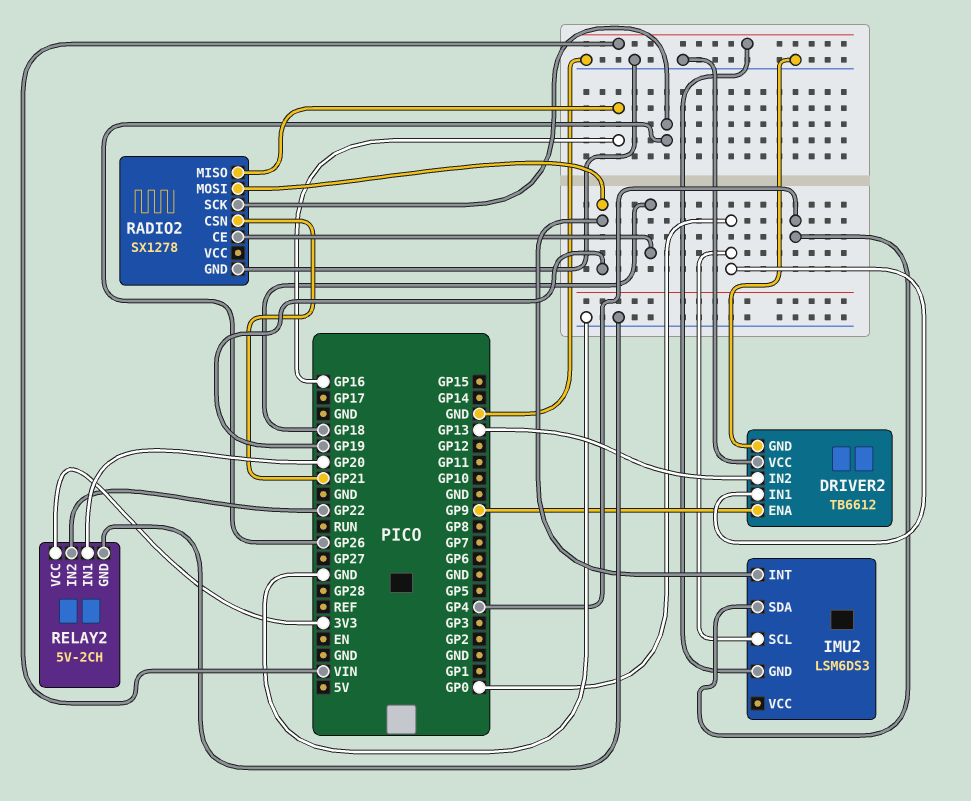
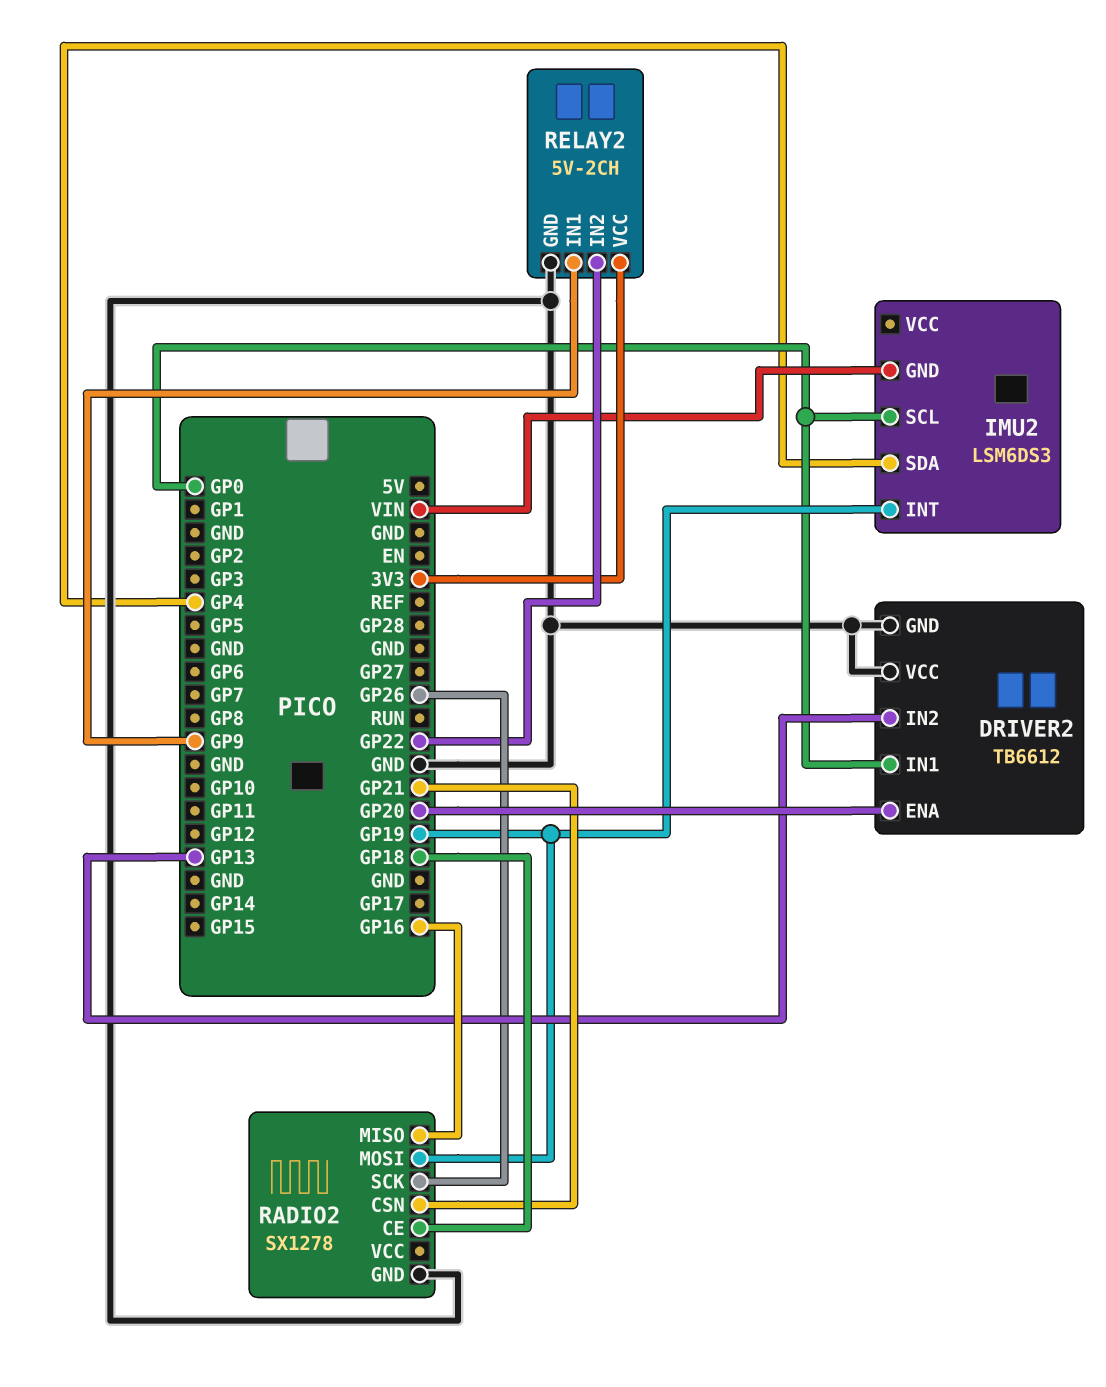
DRIVER2 pin ENA: GP9 -> GP20
RELAY2 pin IN1: GP20 -> GP9

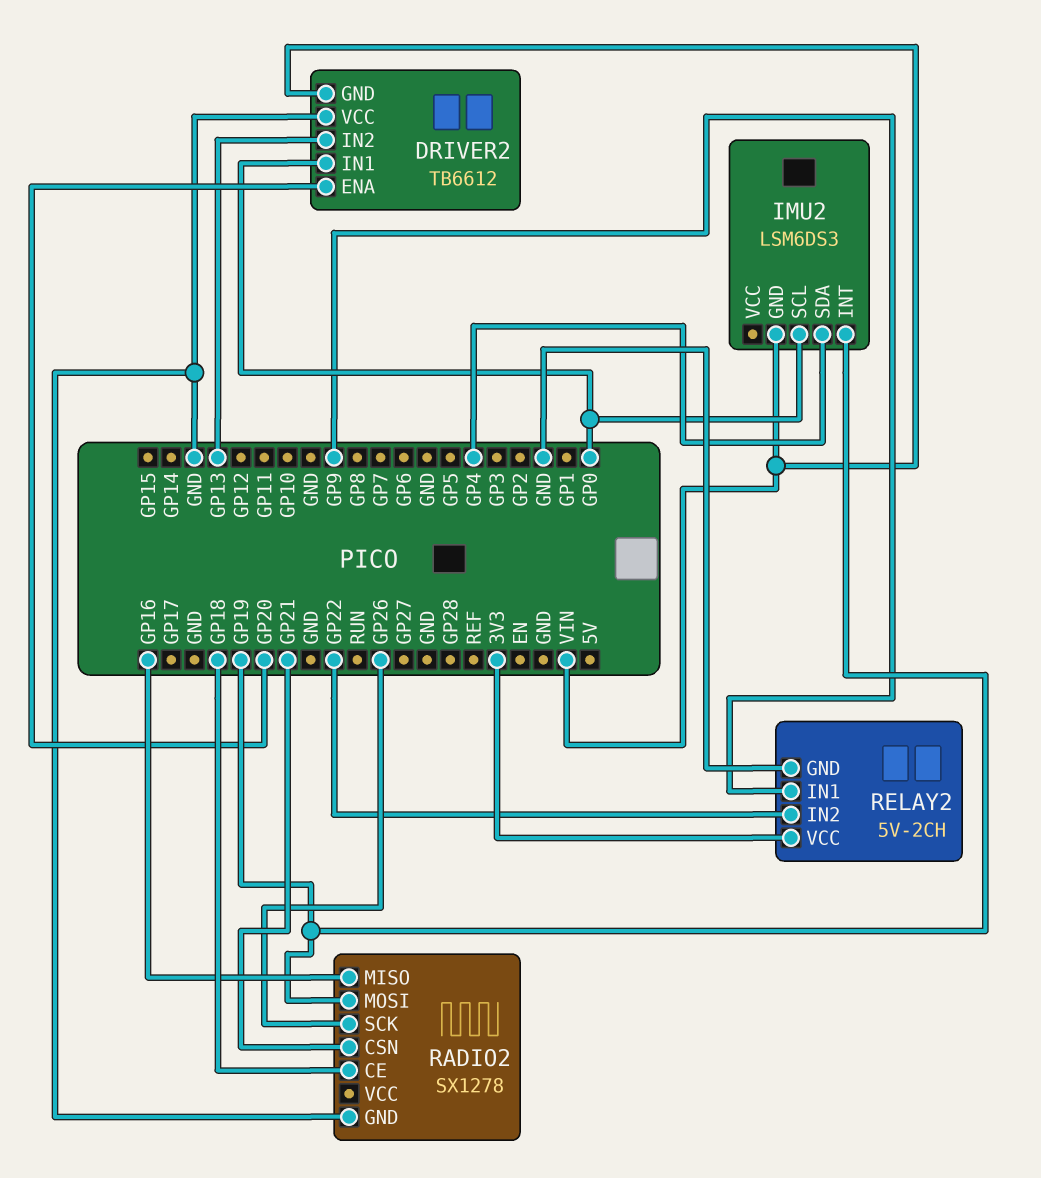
DRIVER2 pin GND: GND -> VIN

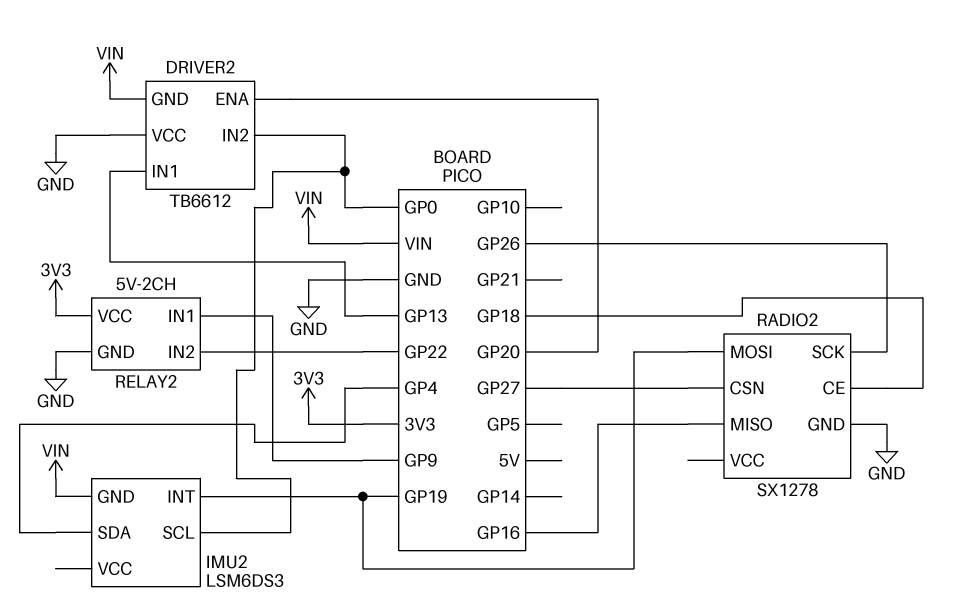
DRIVER2 pin IN1: GP0 -> GP13
DRIVER2 pin IN2: GP13 -> GP0
RADIO2 pin CSN: GP21 -> GP27

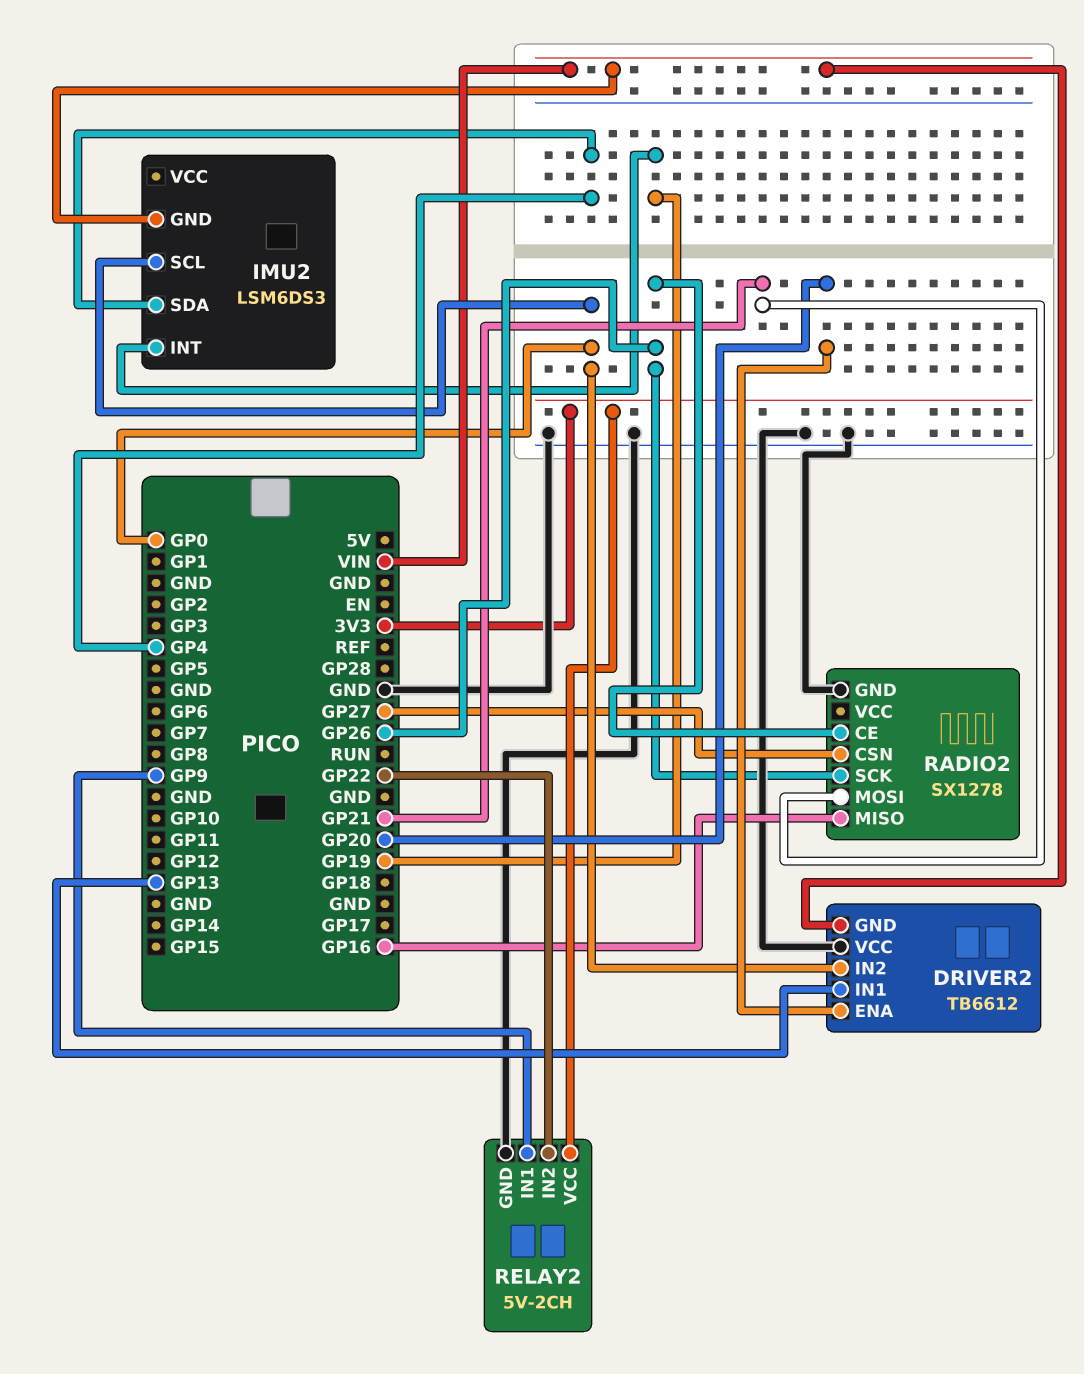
RADIO2 pin CE: GP18 -> GP26
RADIO2 pin MOSI: GP19 -> GP21

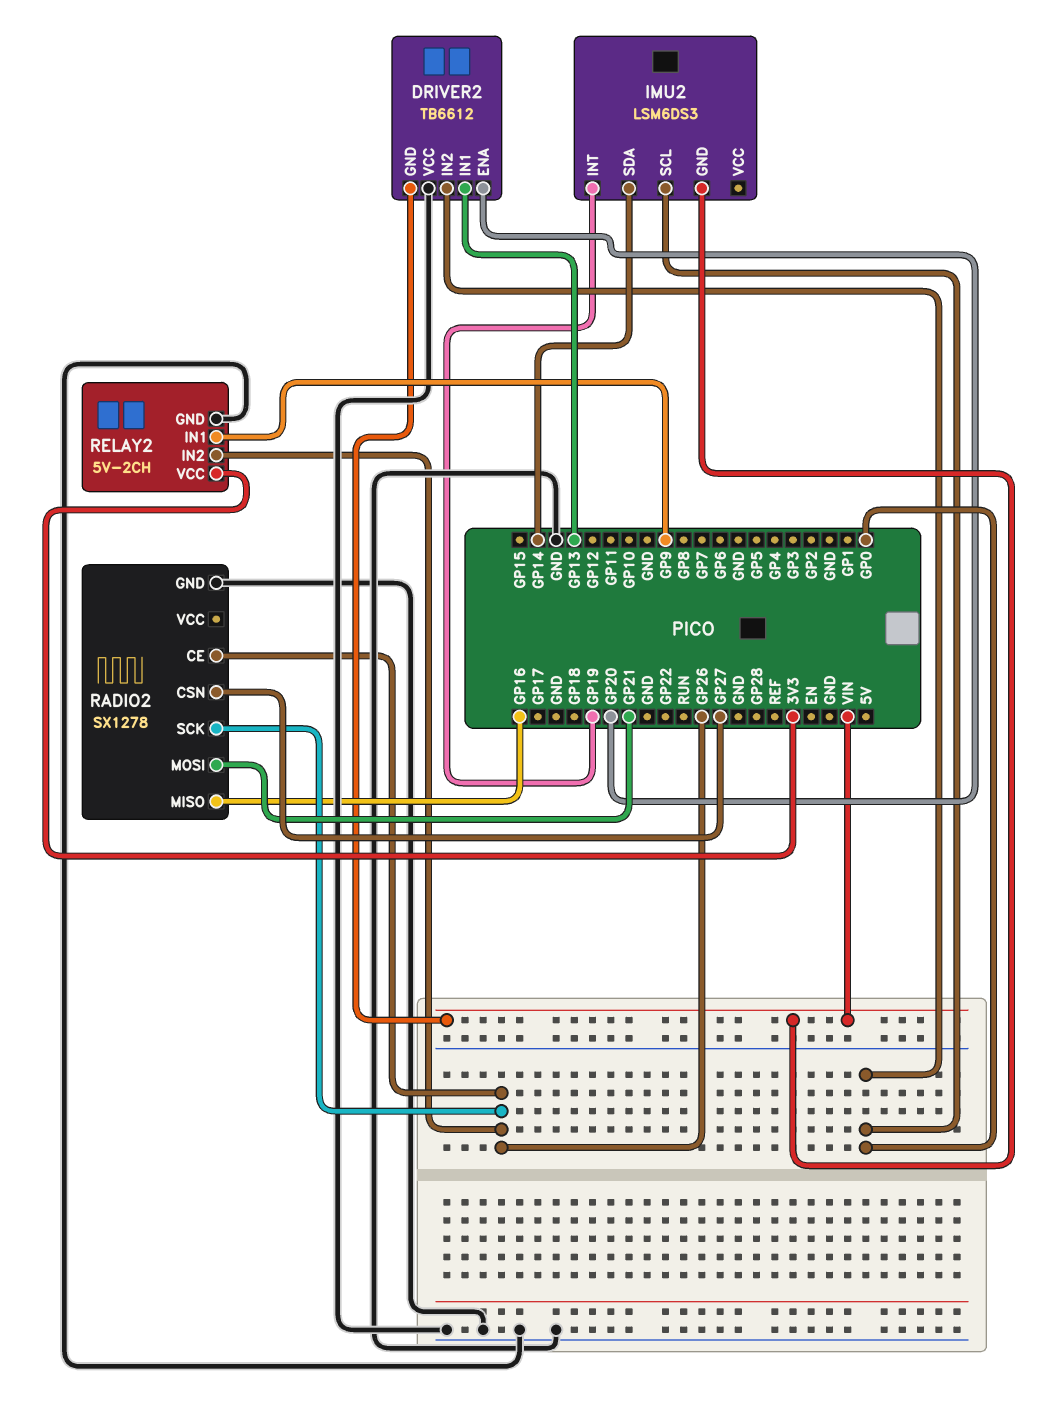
IMU2 pin SDA: GP4 -> GP14
RELAY2 pin IN2: GP22 -> GP26

